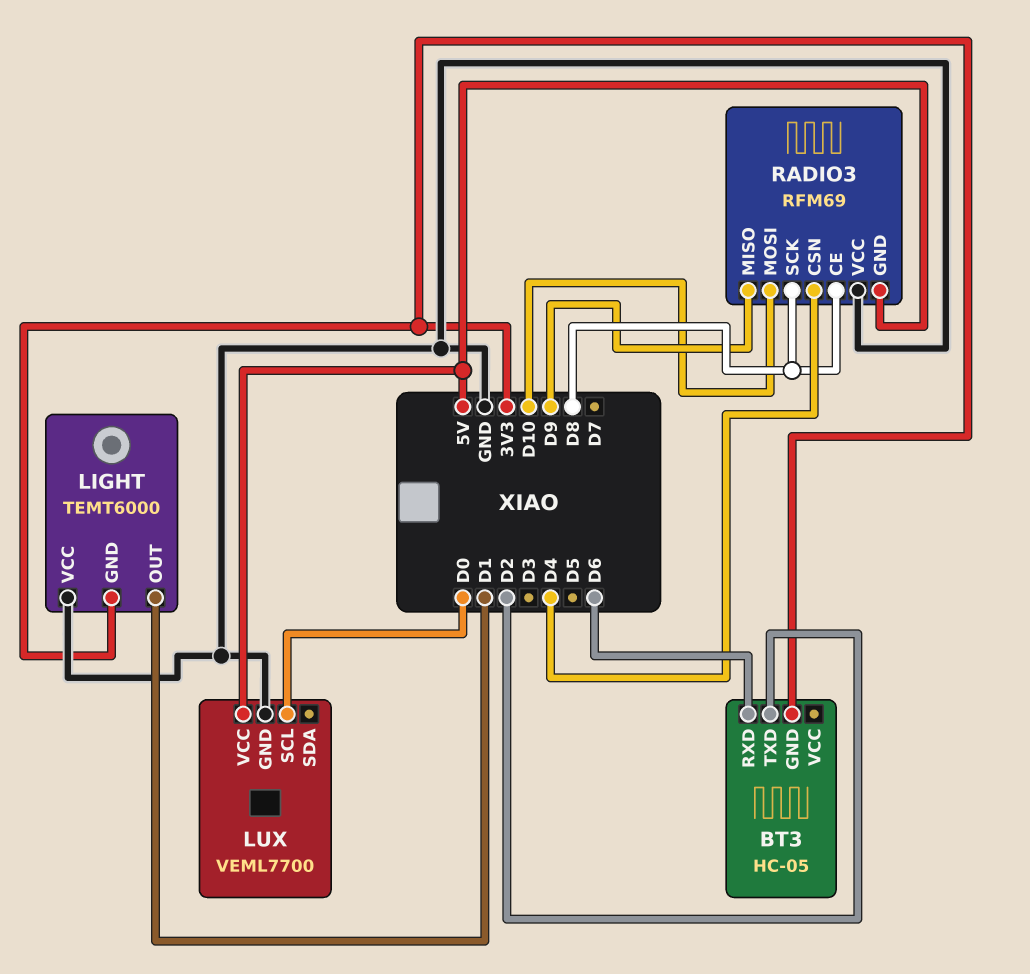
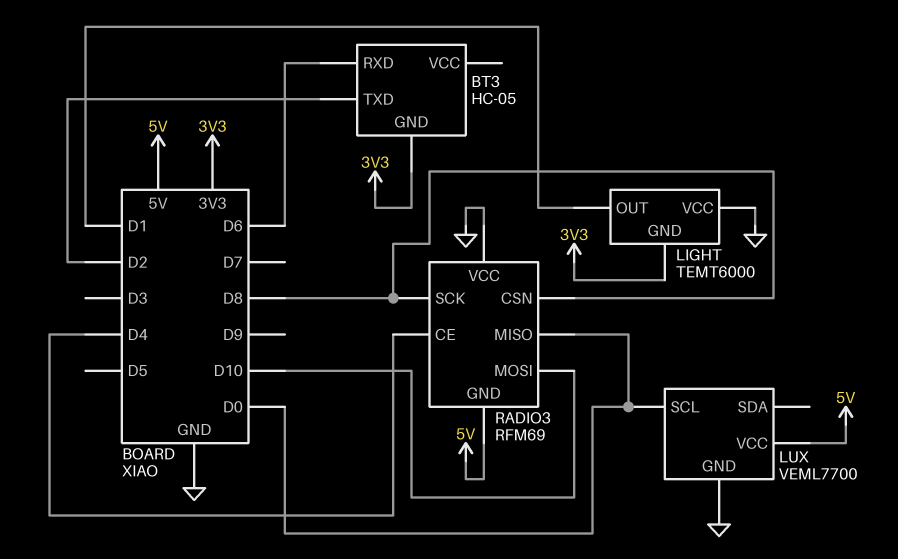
RADIO3 pin CE: D8 -> D4
RADIO3 pin CSN: D4 -> D8
RADIO3 pin MISO: D9 -> D0

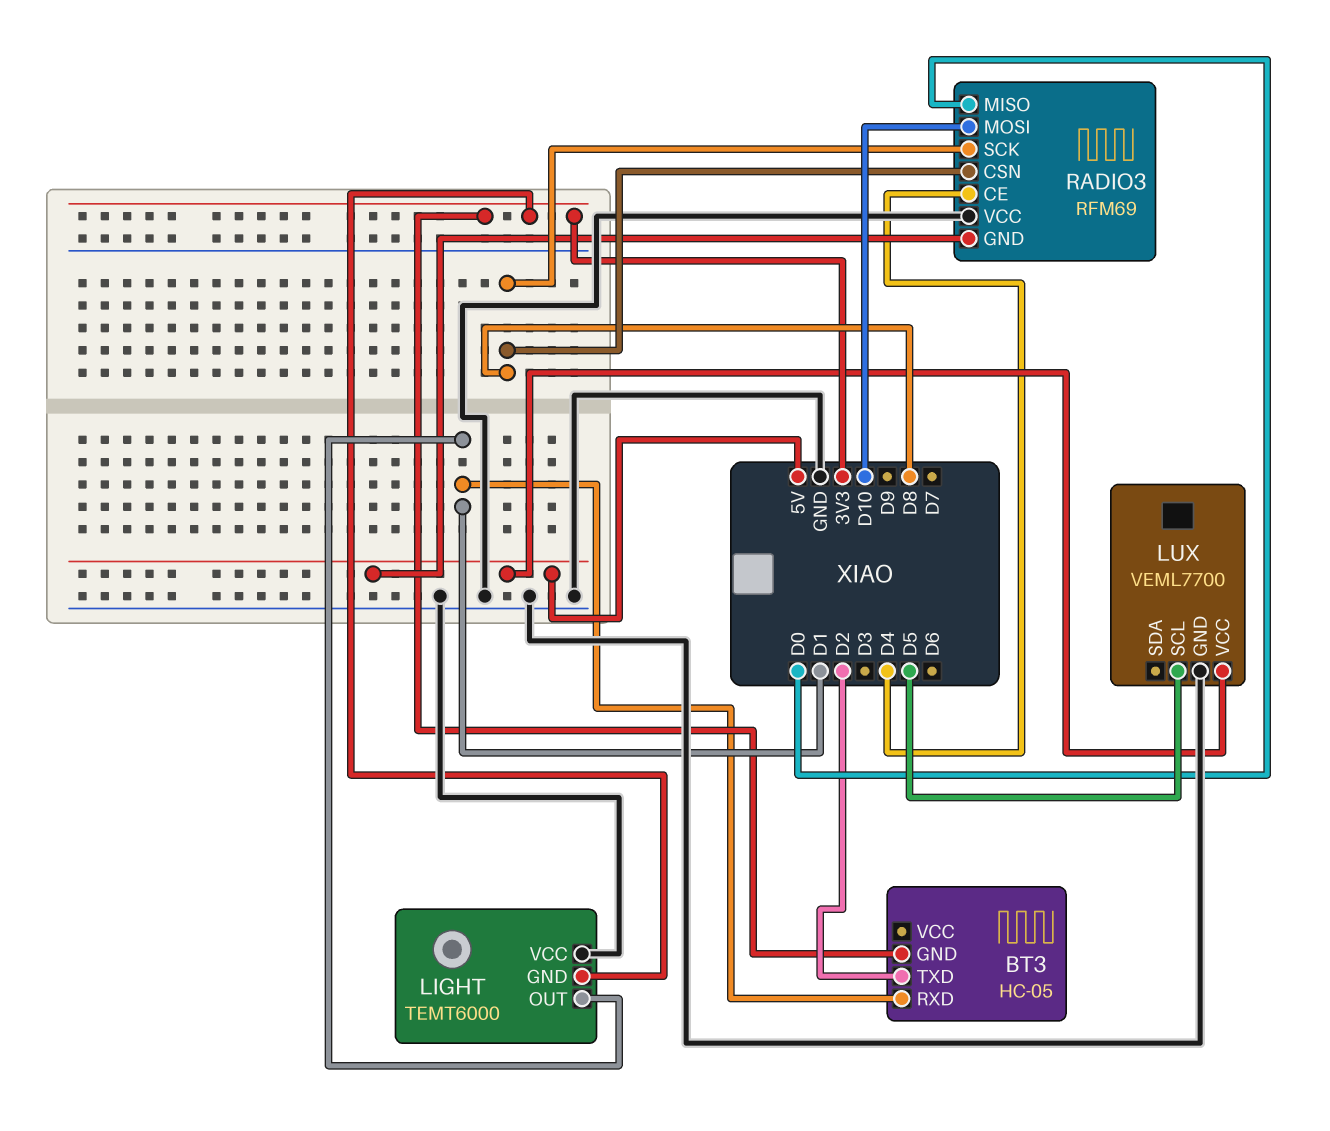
BT3 pin RXD: D6 -> D1
LUX pin SCL: D0 -> D5

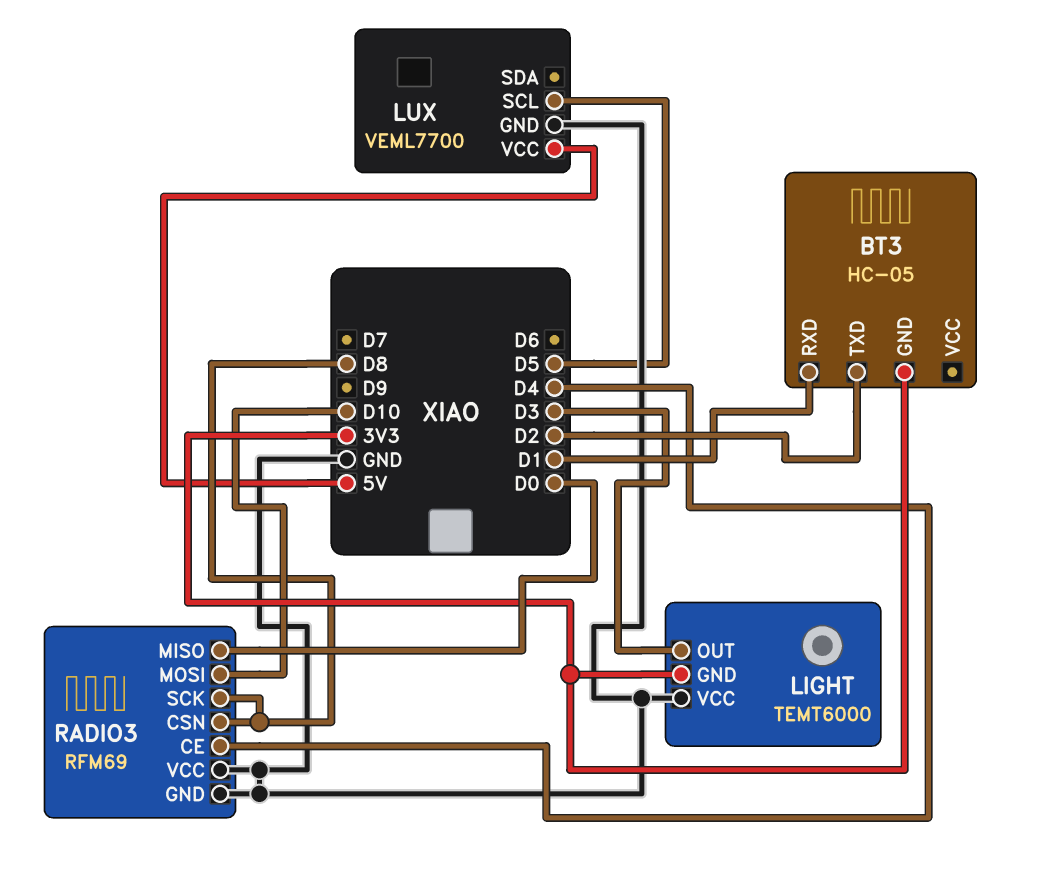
LIGHT pin OUT: D1 -> D3
RADIO3 pin GND: 5V -> GND

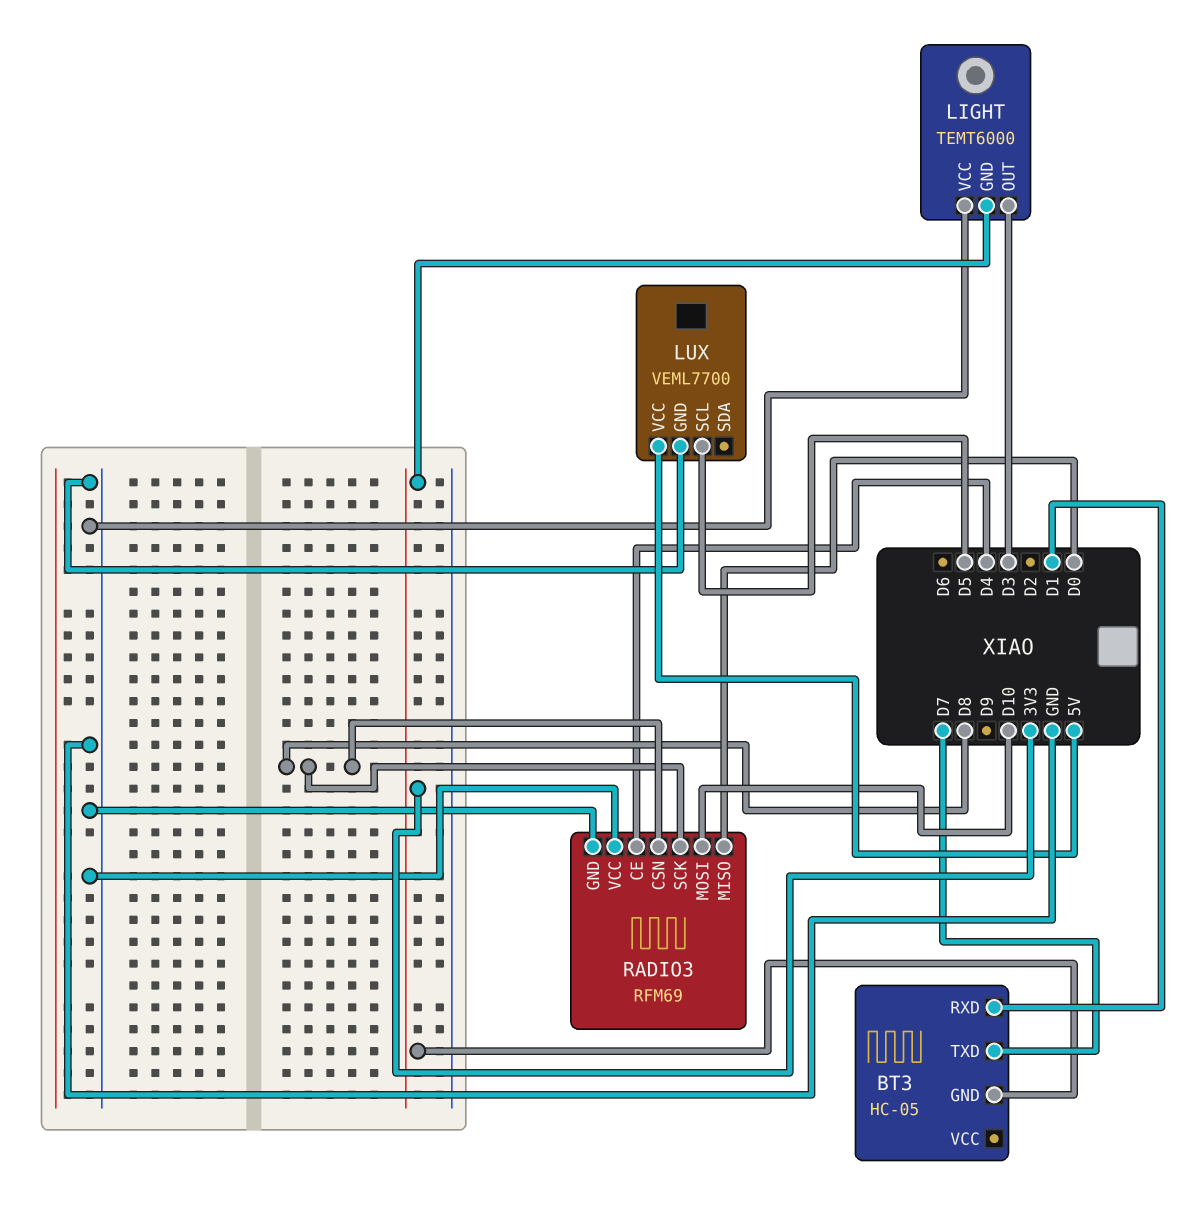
BT3 pin TXD: D2 -> D7

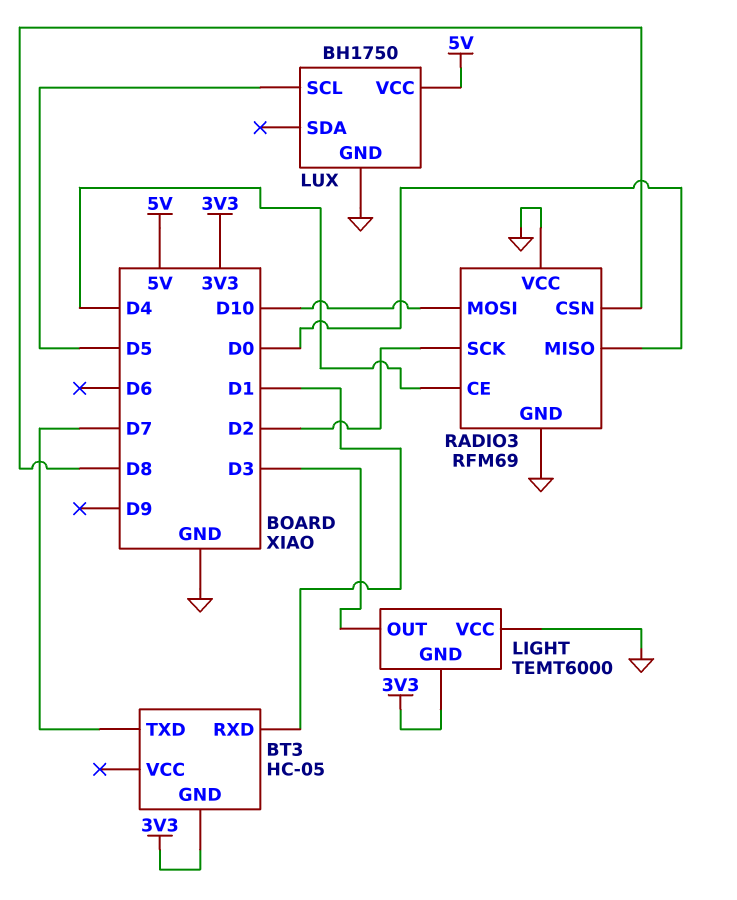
LUX: VEML7700 -> BH1750
RADIO3 pin SCK: D8 -> D2

